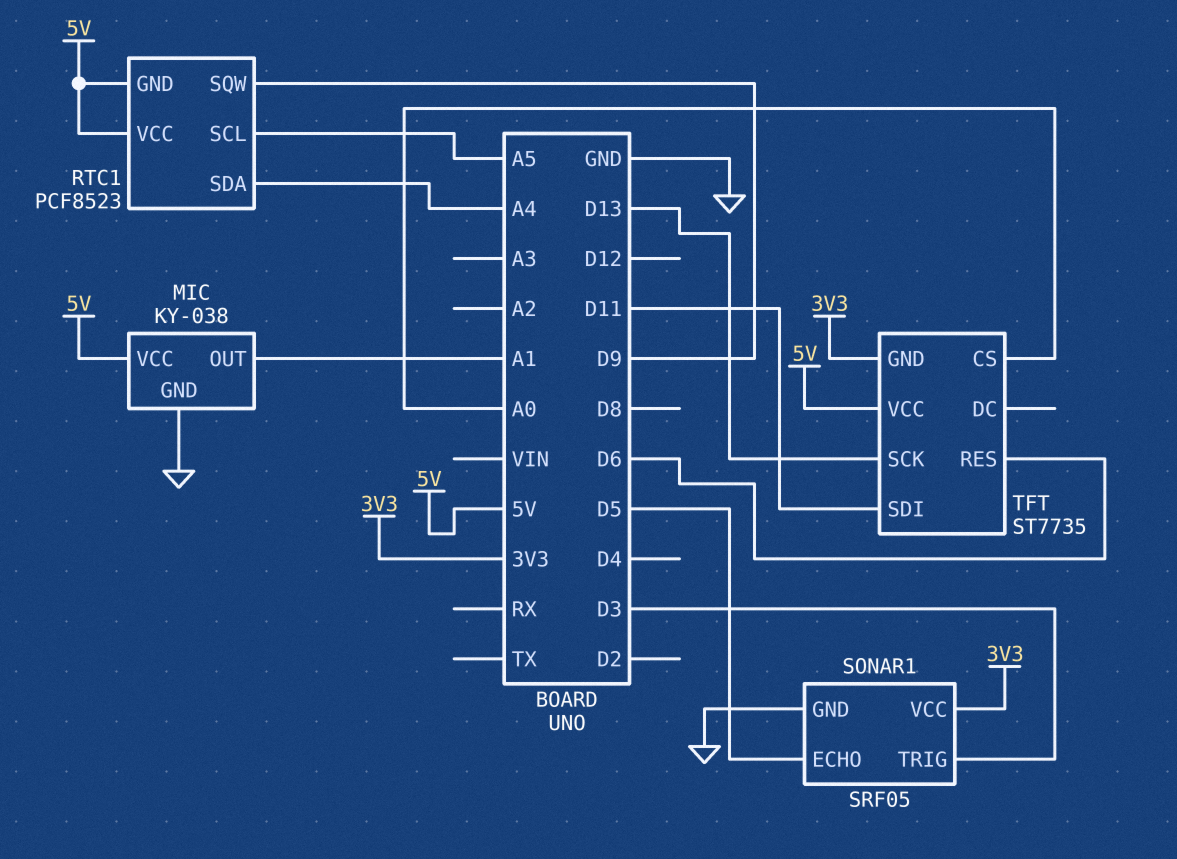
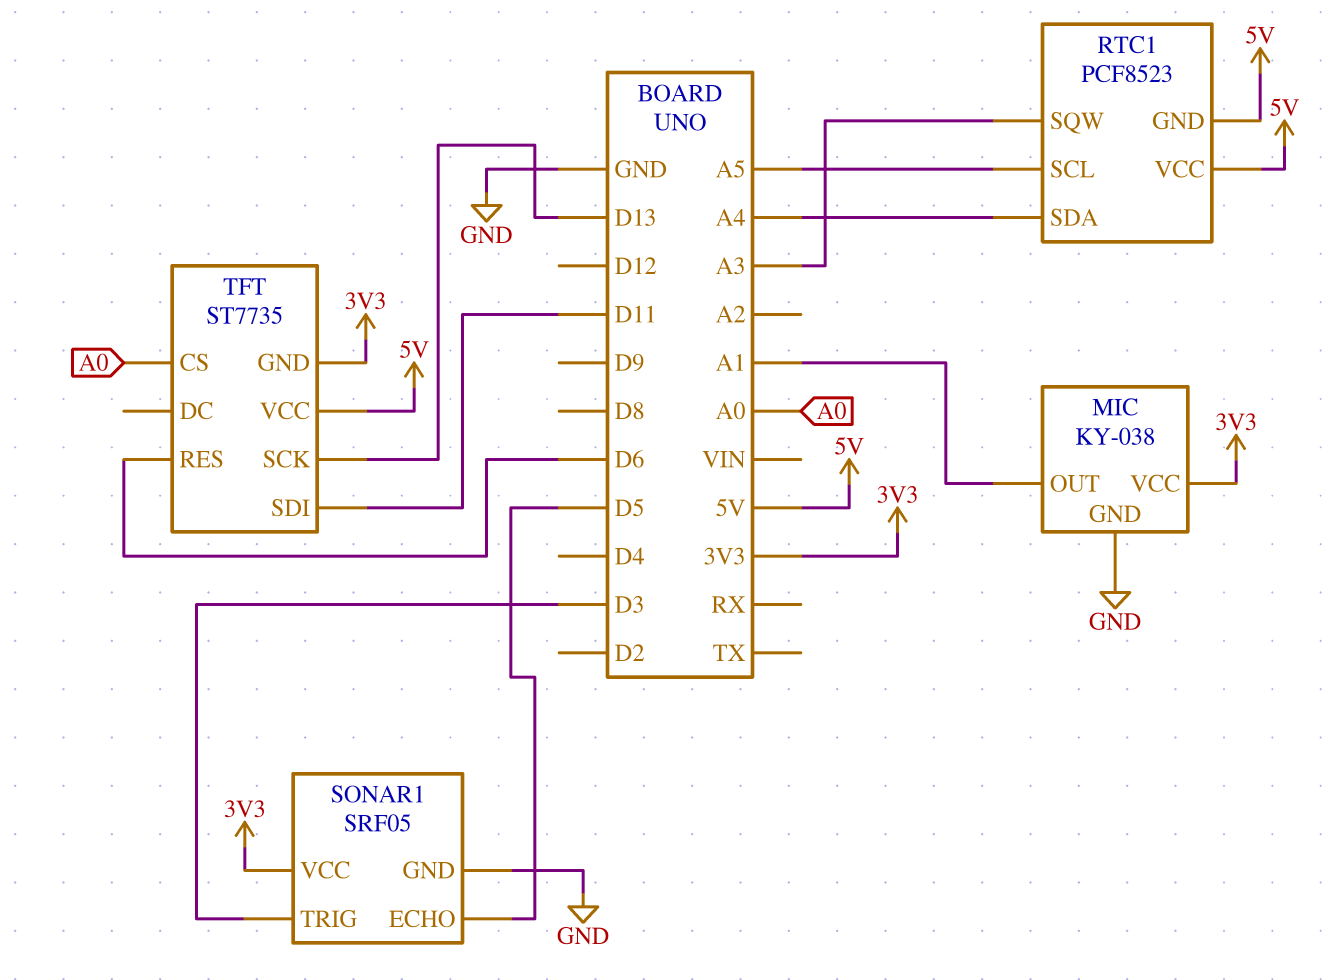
MIC pin VCC: 5V -> 3V3
RTC1 pin SQW: D9 -> A3

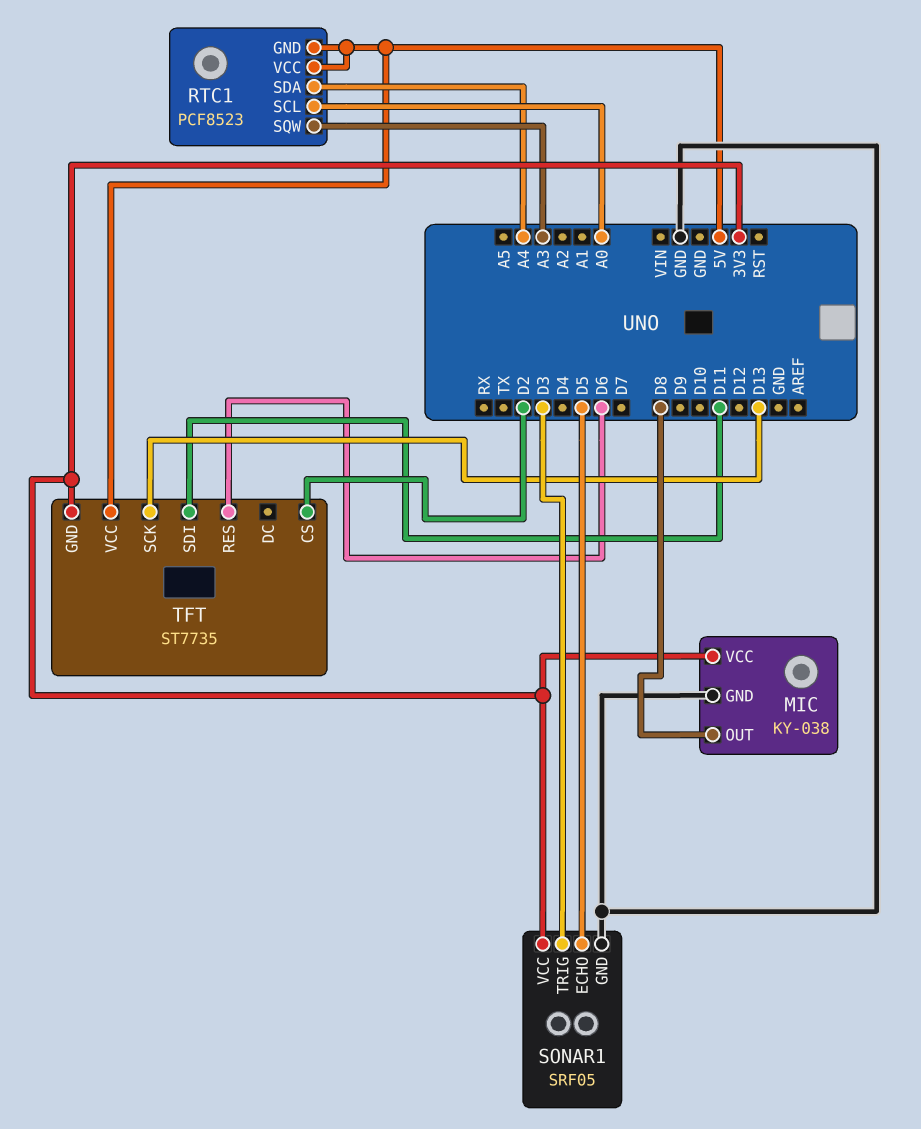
MIC pin OUT: A1 -> D8
RTC1 pin SCL: A5 -> A0
TFT pin CS: A0 -> D2

